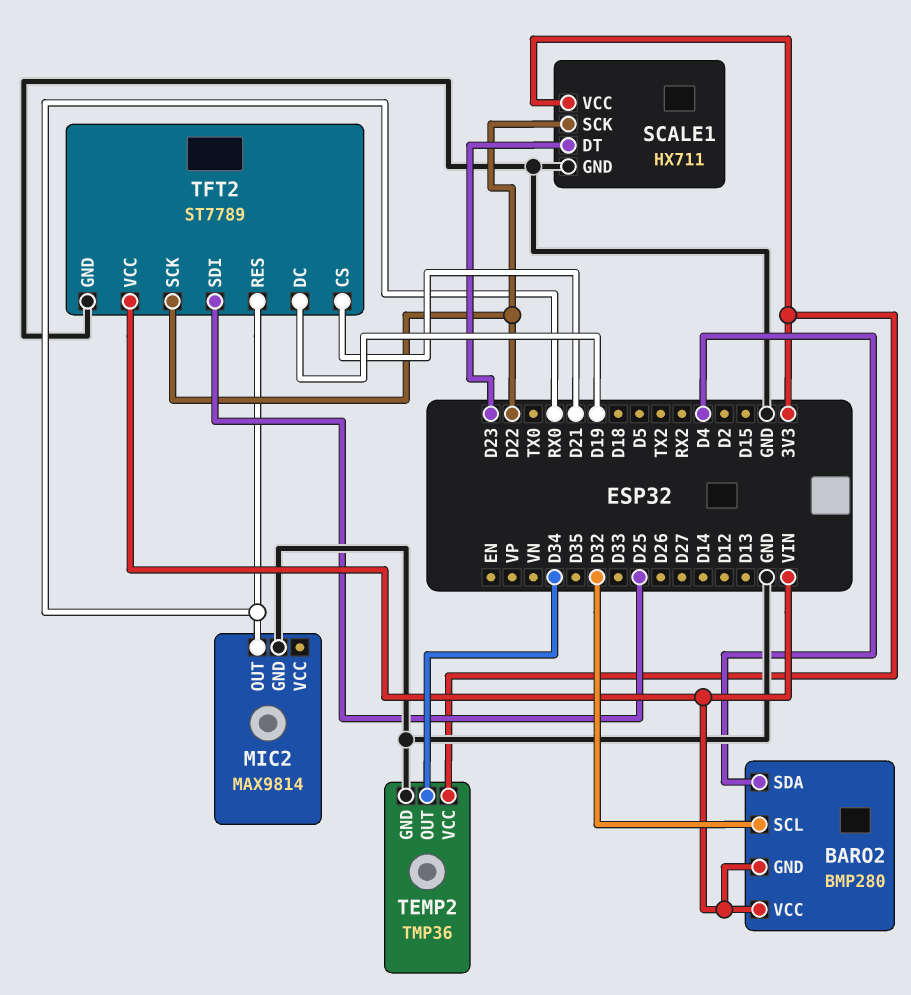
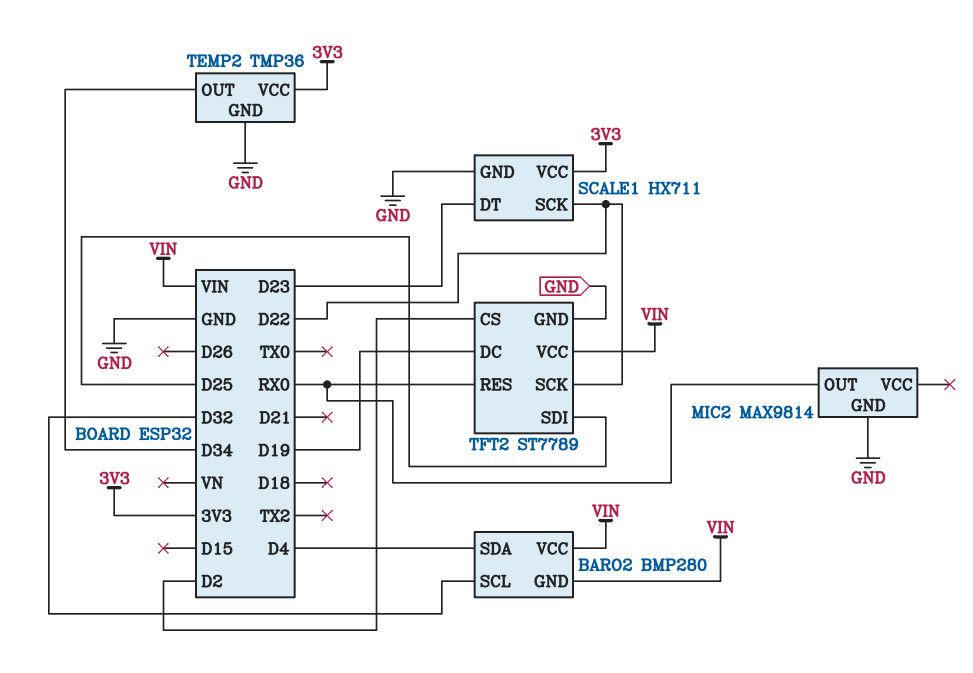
TFT2 pin CS: D21 -> D2

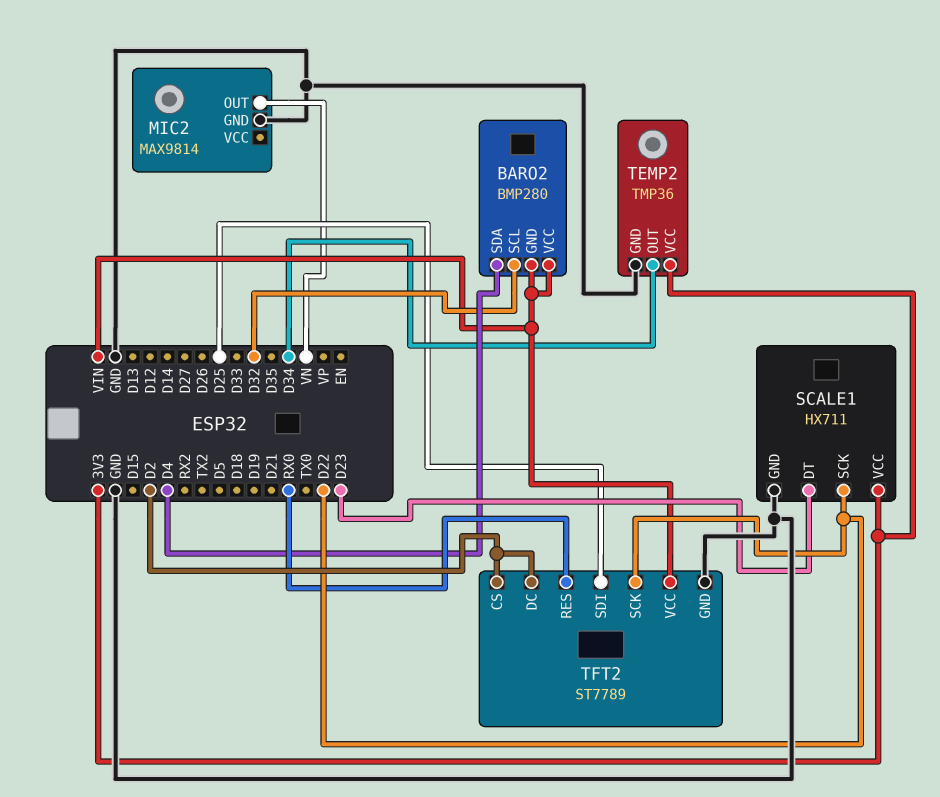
MIC2 pin OUT: RX0 -> VN
TFT2 pin DC: D19 -> D2

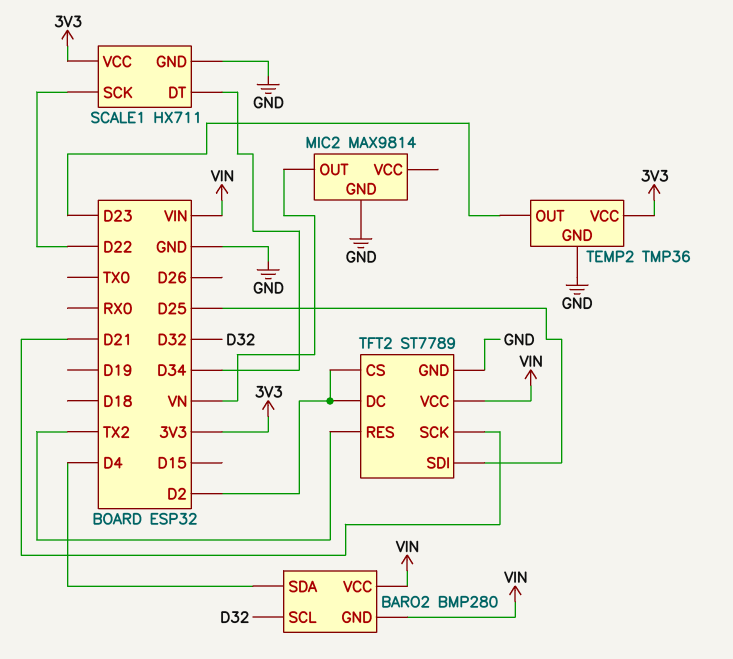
SCALE1 pin DT: D23 -> D34
TEMP2 pin OUT: D34 -> D23
TFT2 pin RES: RX0 -> TX2
TFT2 pin SCK: D22 -> D21

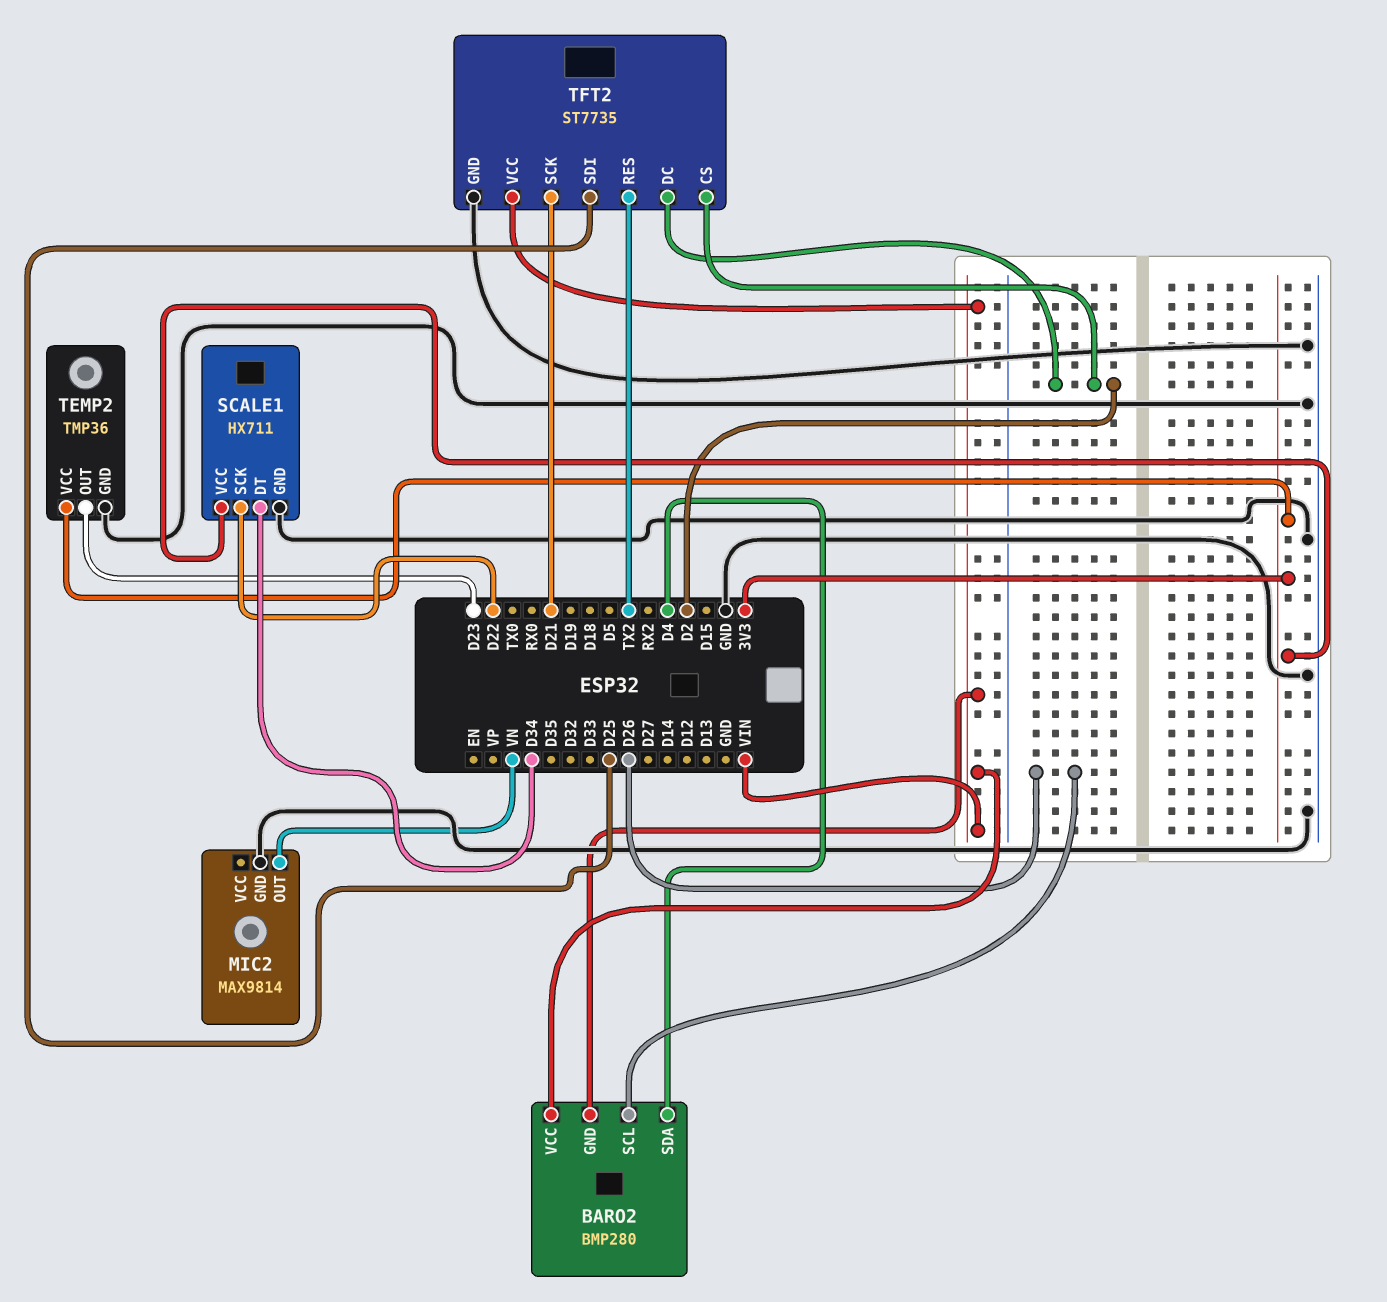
BARO2 pin SCL: D32 -> D26
TFT2: ST7789 -> ST7735

